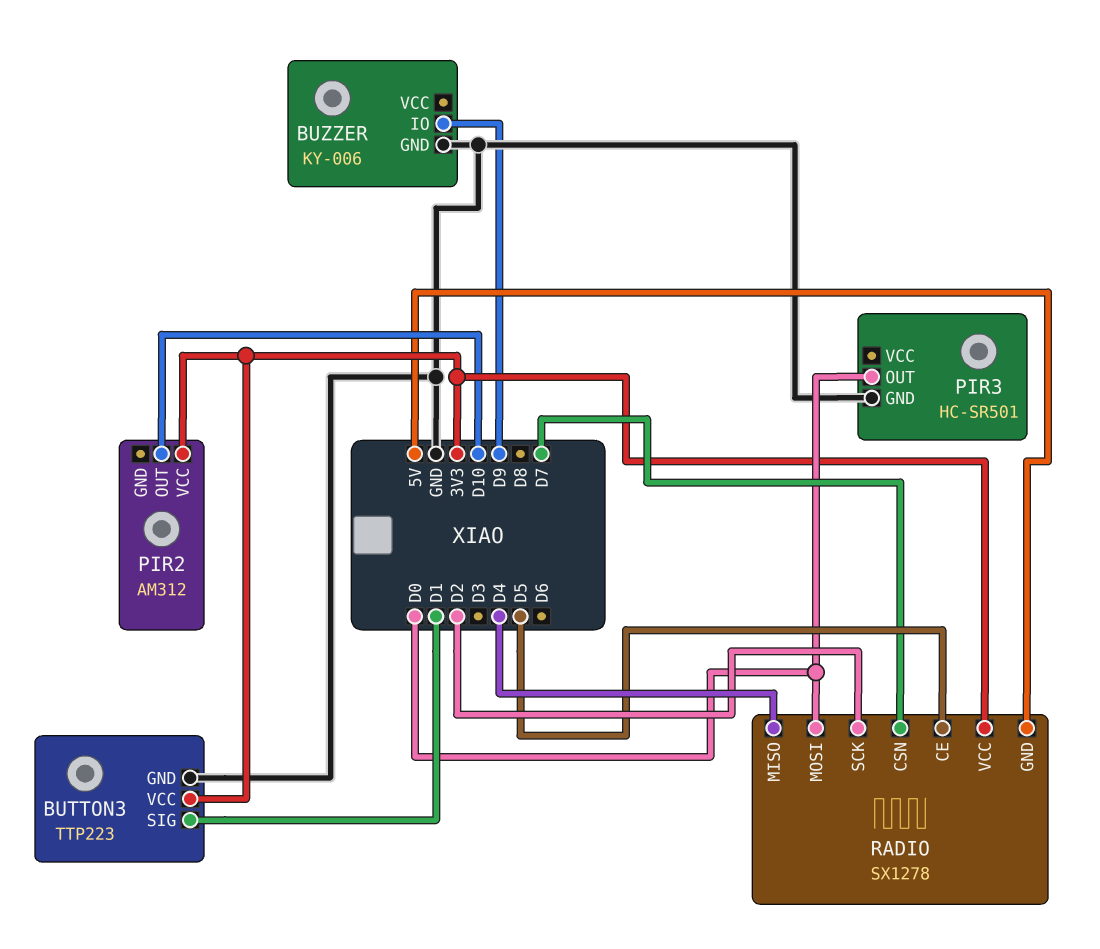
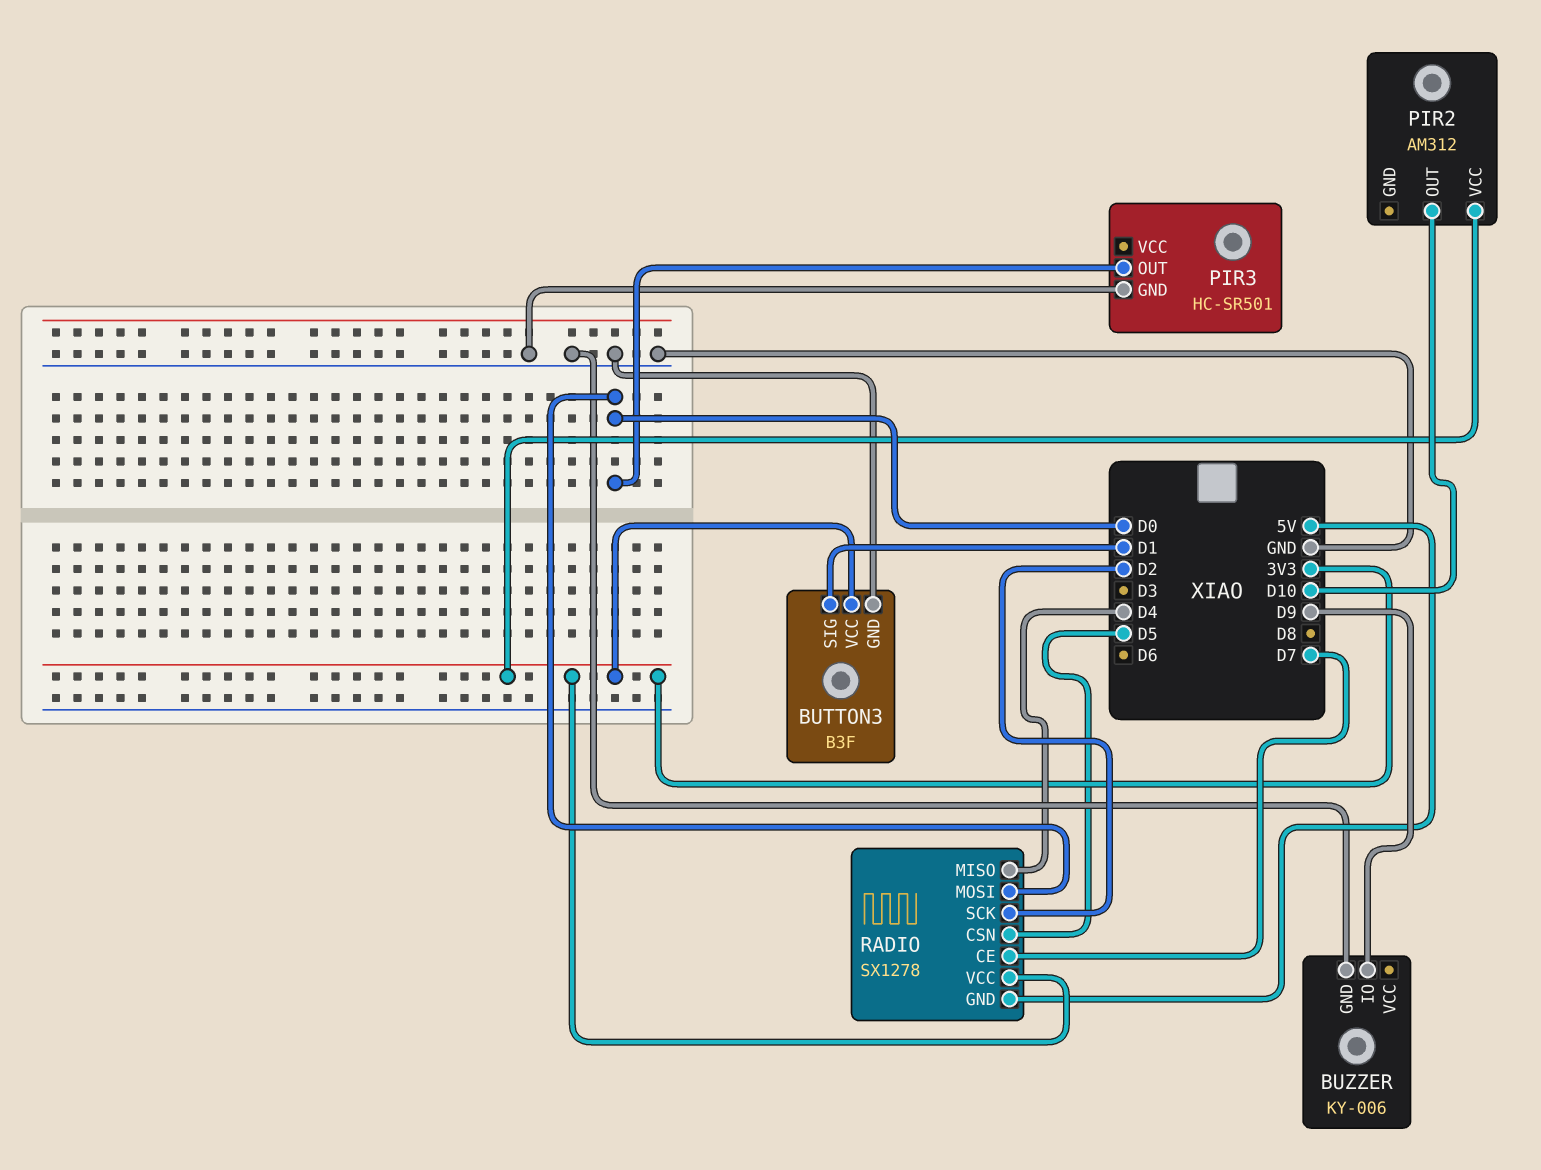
BUTTON3: TTP223 -> B3F
RADIO pin CE: D5 -> D7
RADIO pin CSN: D7 -> D5

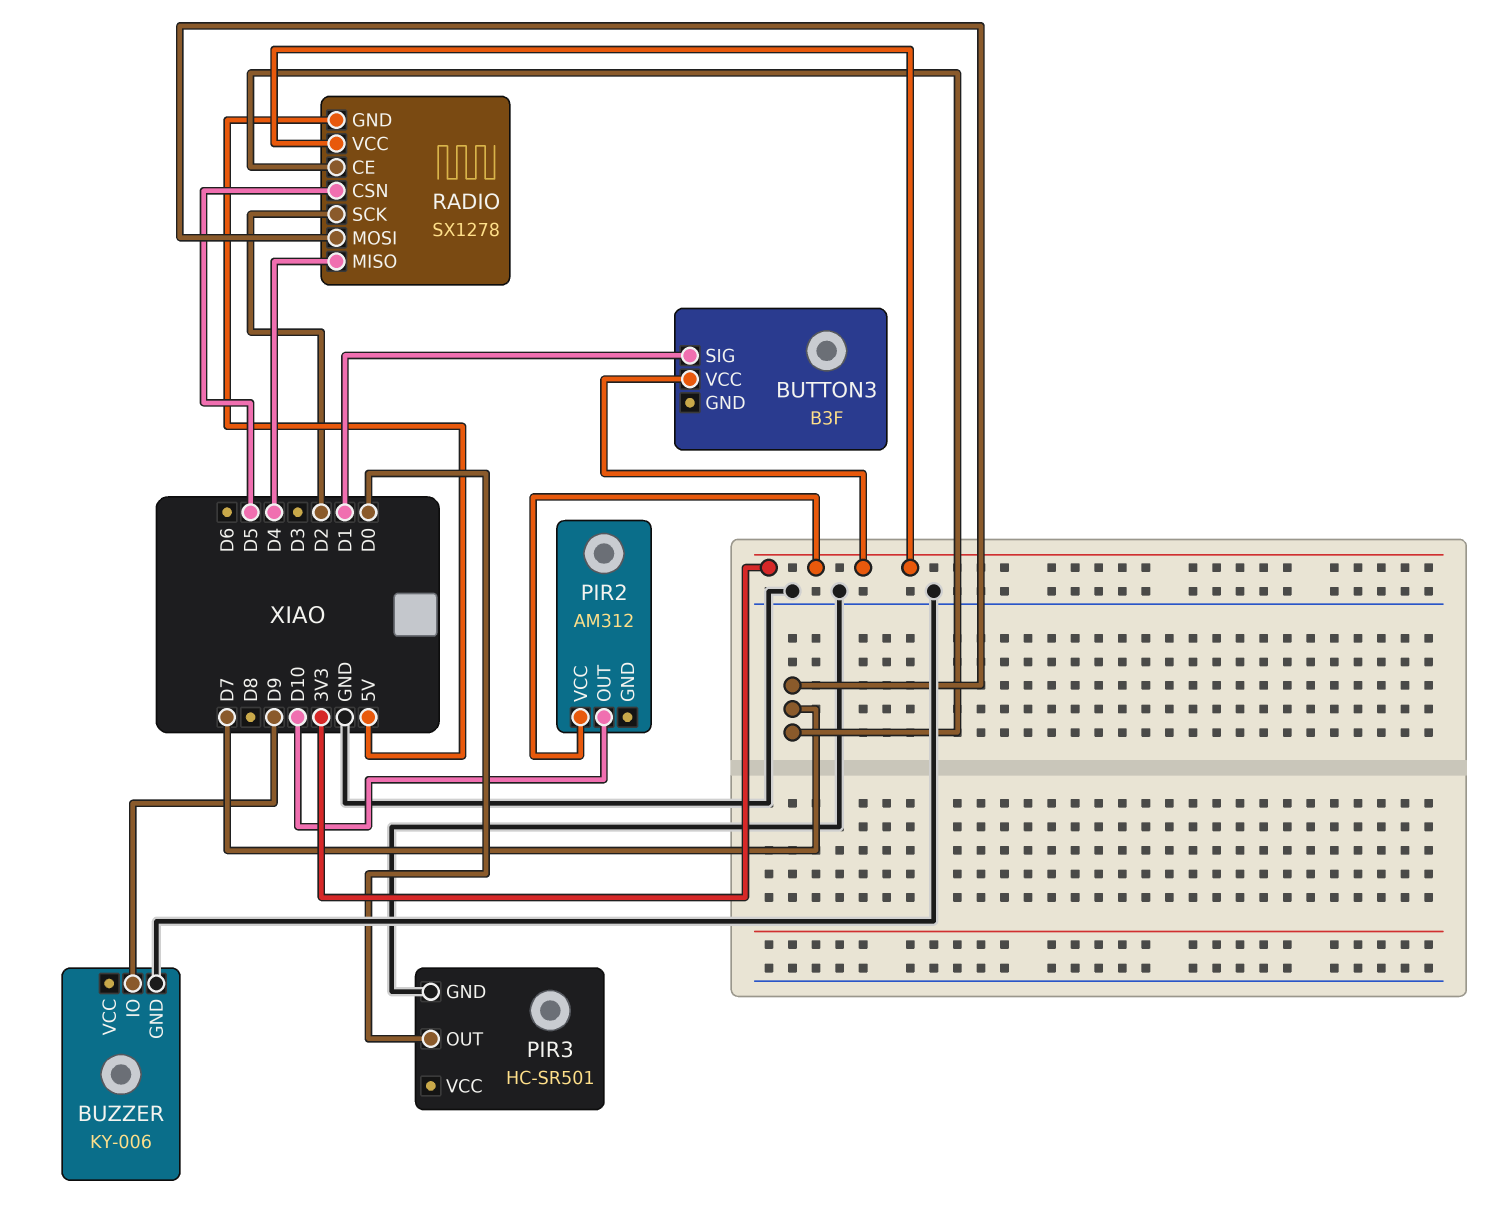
BUTTON3 pin GND: GND -> none
RADIO pin MOSI: D0 -> D7

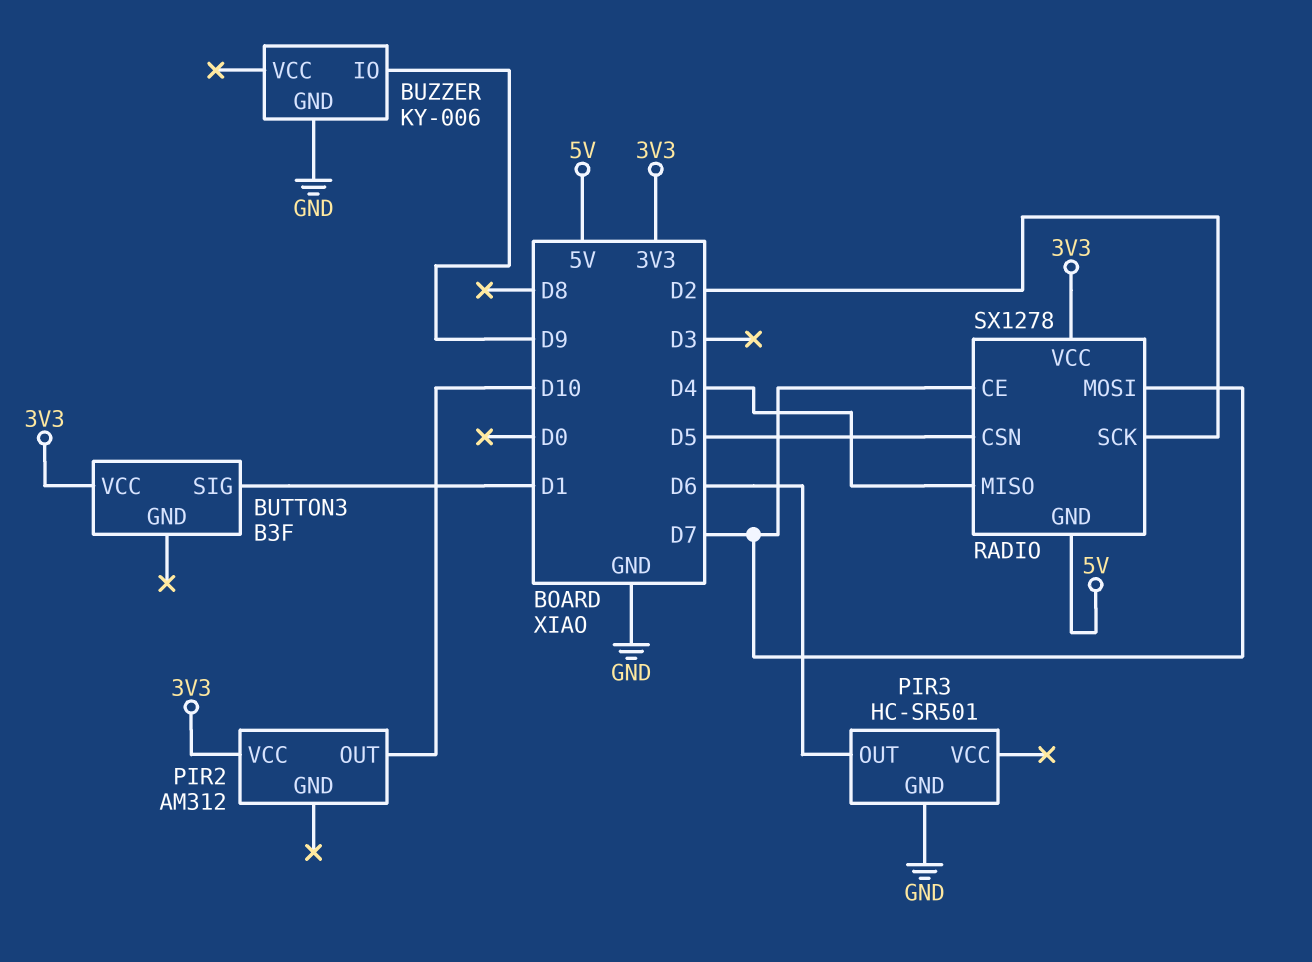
PIR3 pin OUT: D0 -> D6

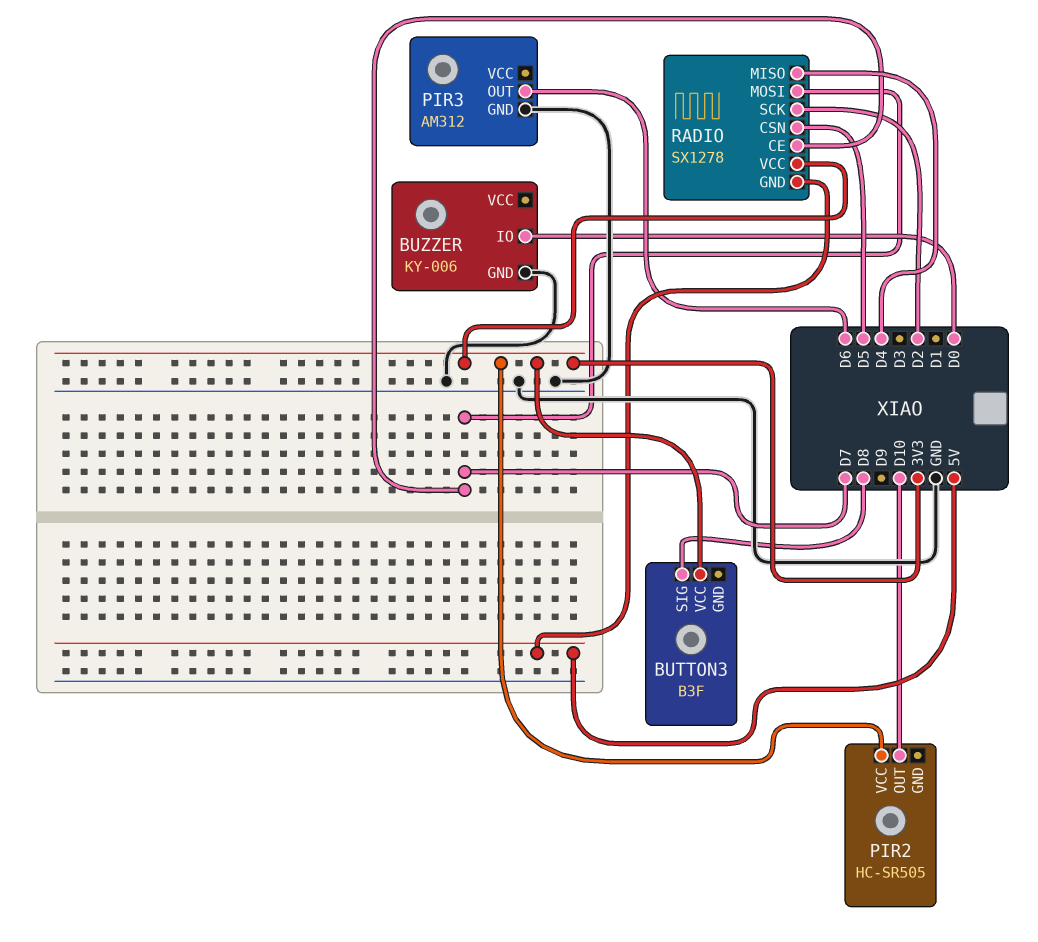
BUTTON3 pin SIG: D1 -> D8
BUZZER pin IO: D9 -> D0
PIR2: AM312 -> HC-SR505
PIR3: HC-SR501 -> AM312

